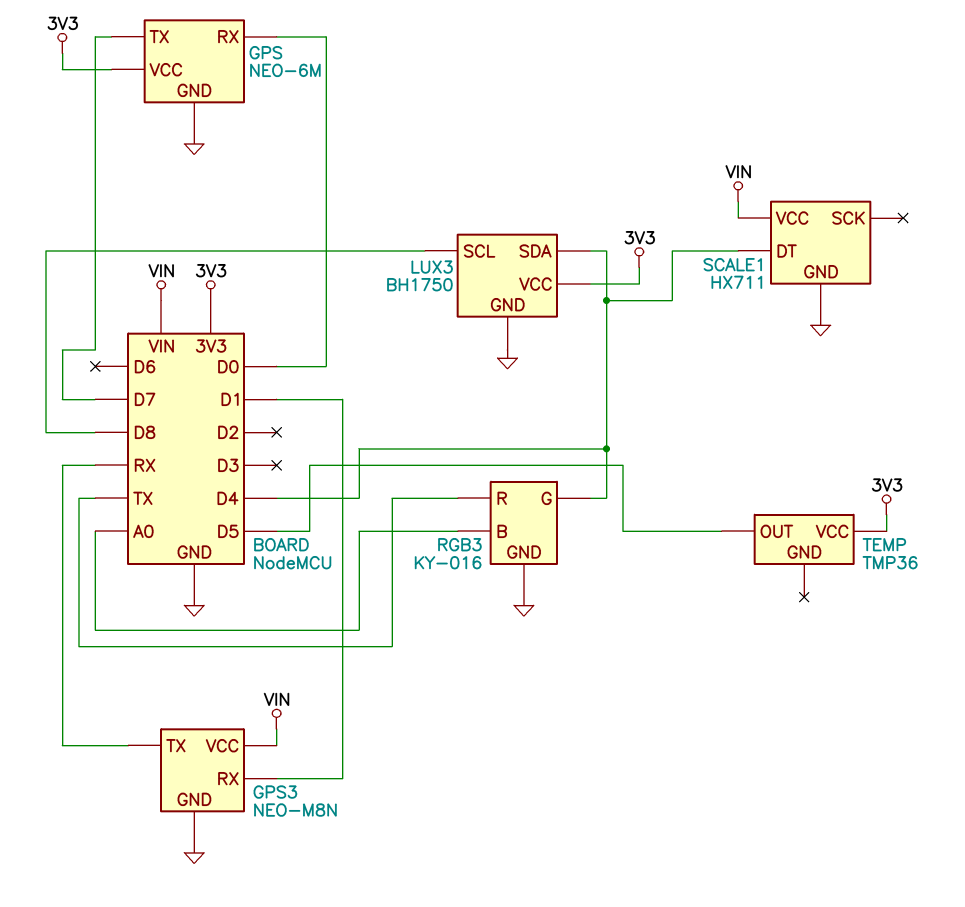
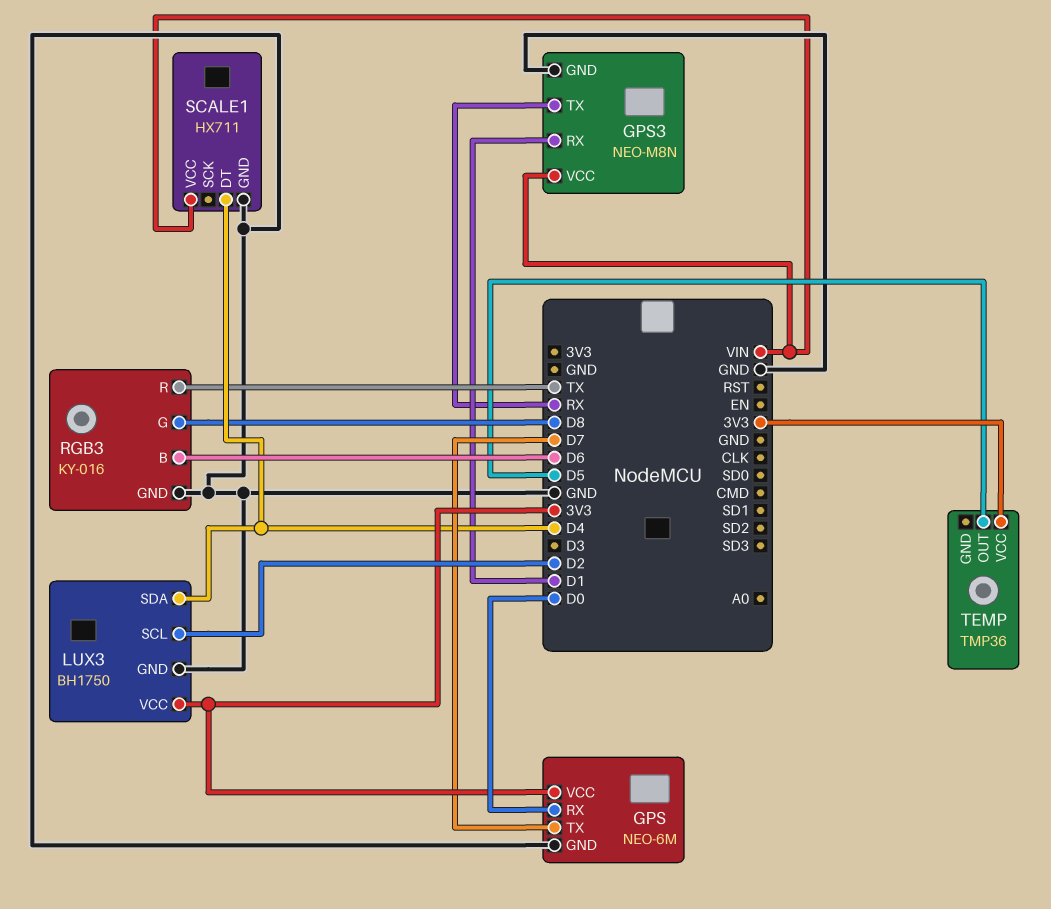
LUX3 pin SCL: D8 -> D2
RGB3 pin B: A0 -> D6
RGB3 pin G: D4 -> D8

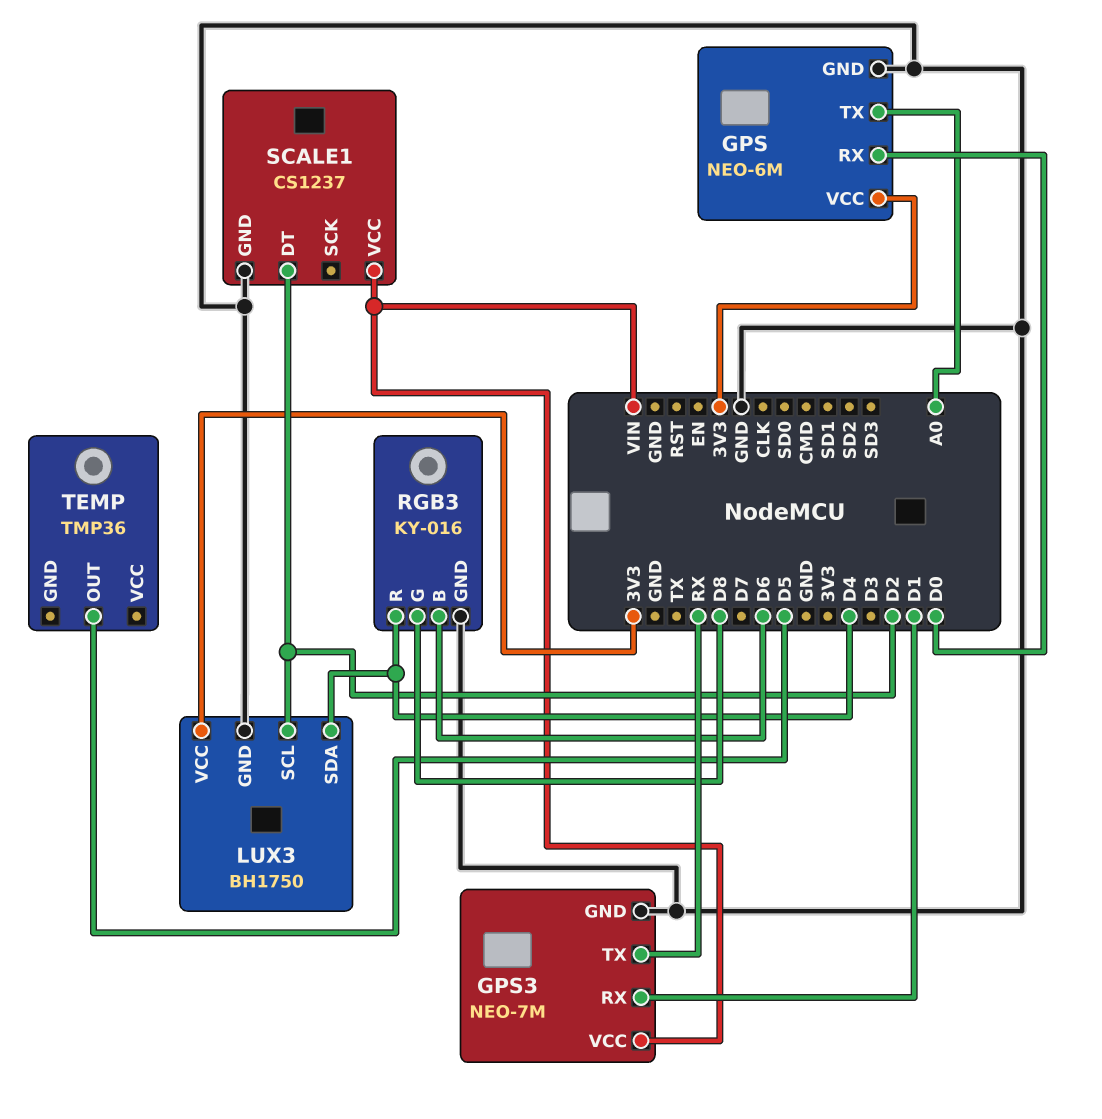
GPS pin TX: D7 -> A0
GPS3: NEO-M8N -> NEO-7M
RGB3 pin R: TX -> D4
SCALE1: HX711 -> CS1237
SCALE1 pin DT: D4 -> D2
TEMP pin VCC: 3V3 -> none

